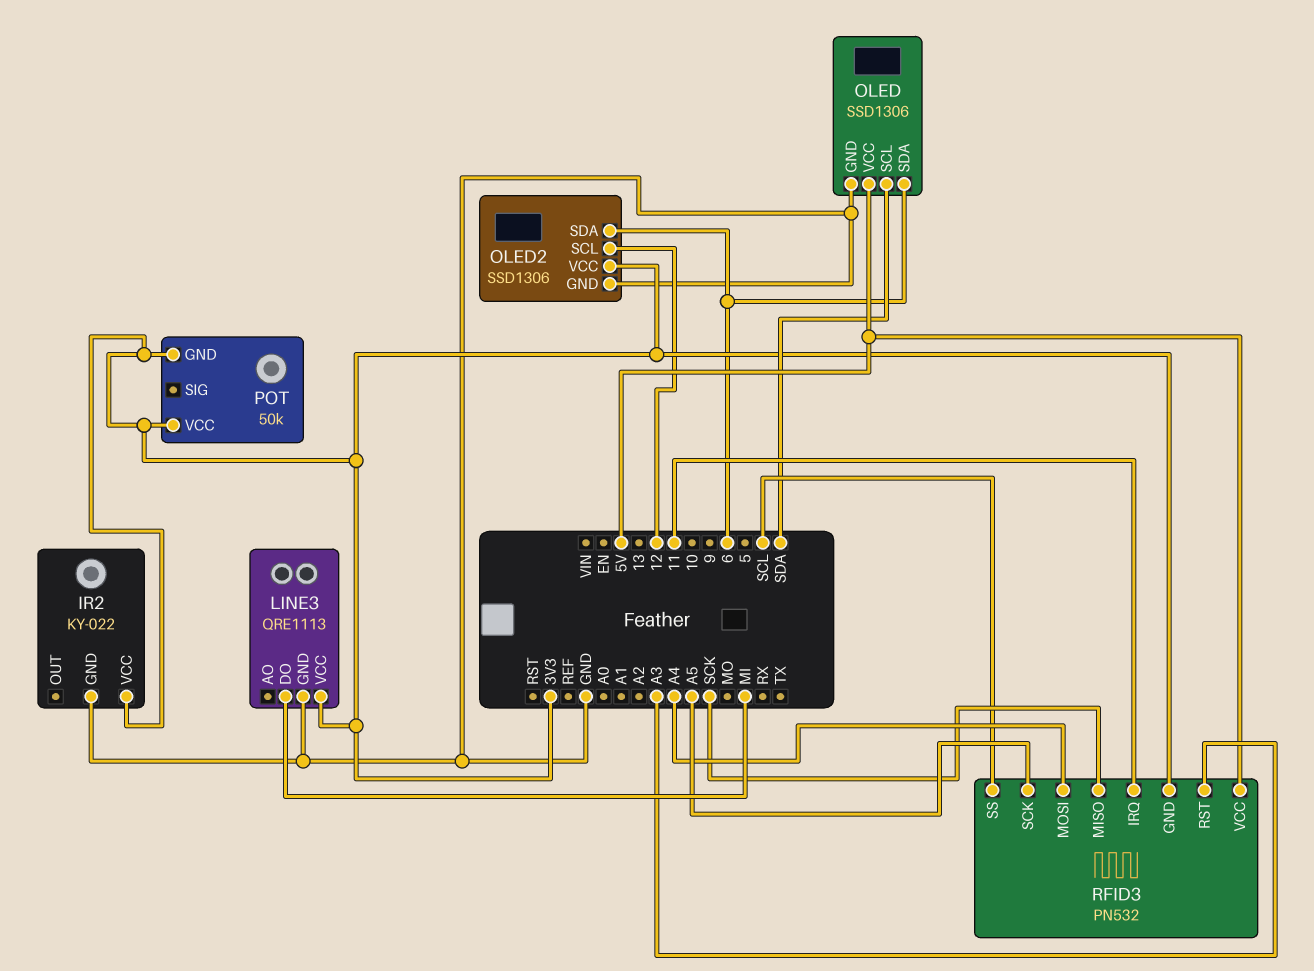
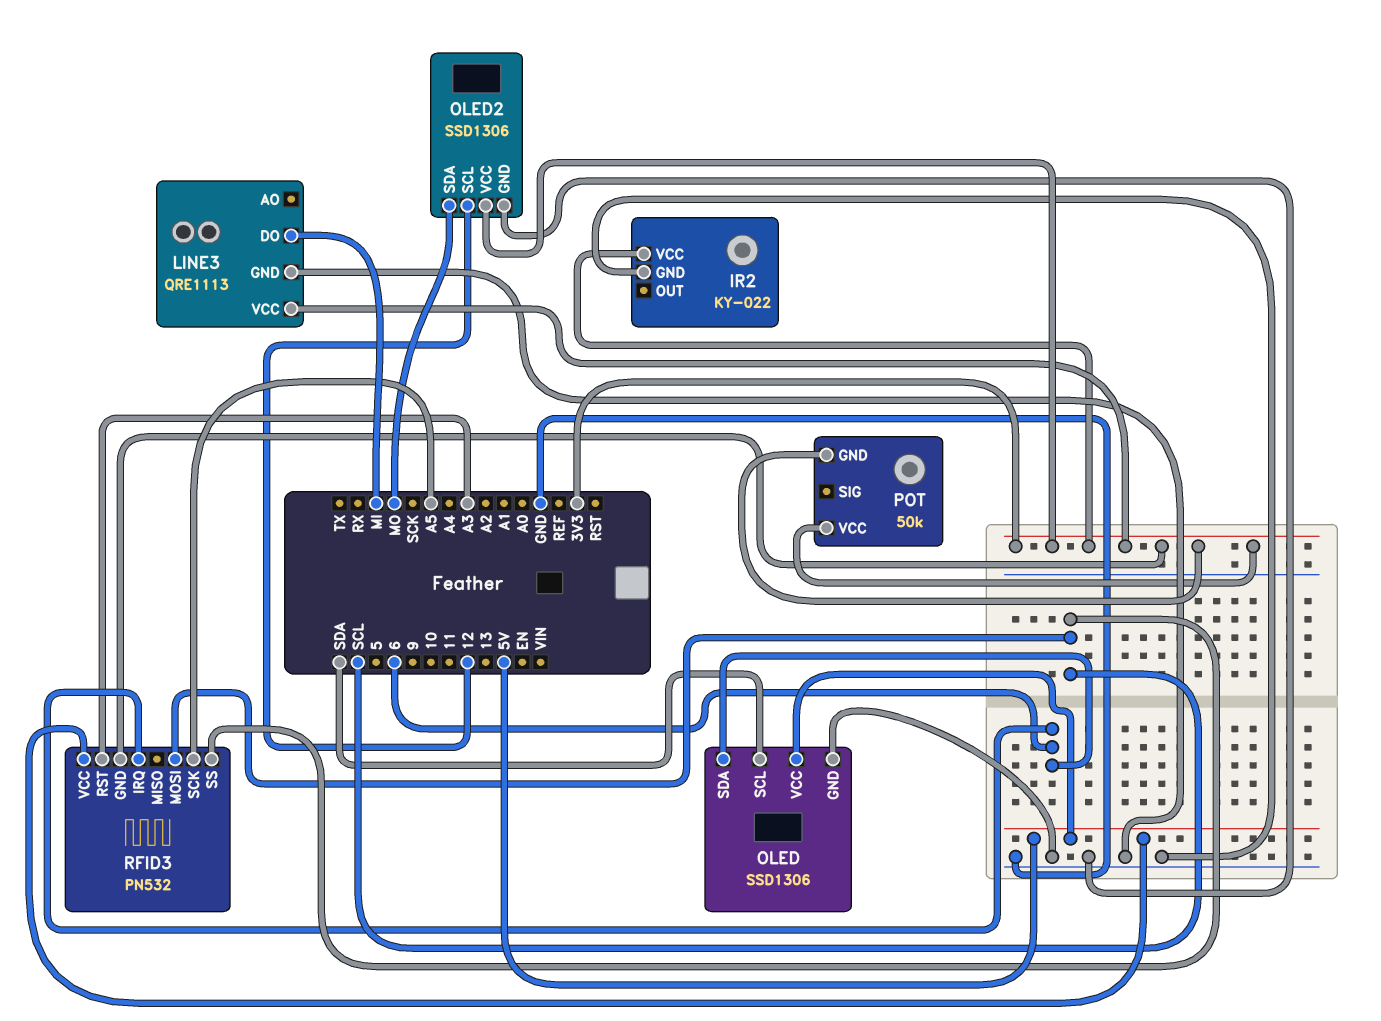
OLED2 pin SDA: 6 -> MO
RFID3 pin IRQ: 11 -> 6
RFID3 pin MISO: SCK -> none
RFID3 pin MOSI: A4 -> SCL

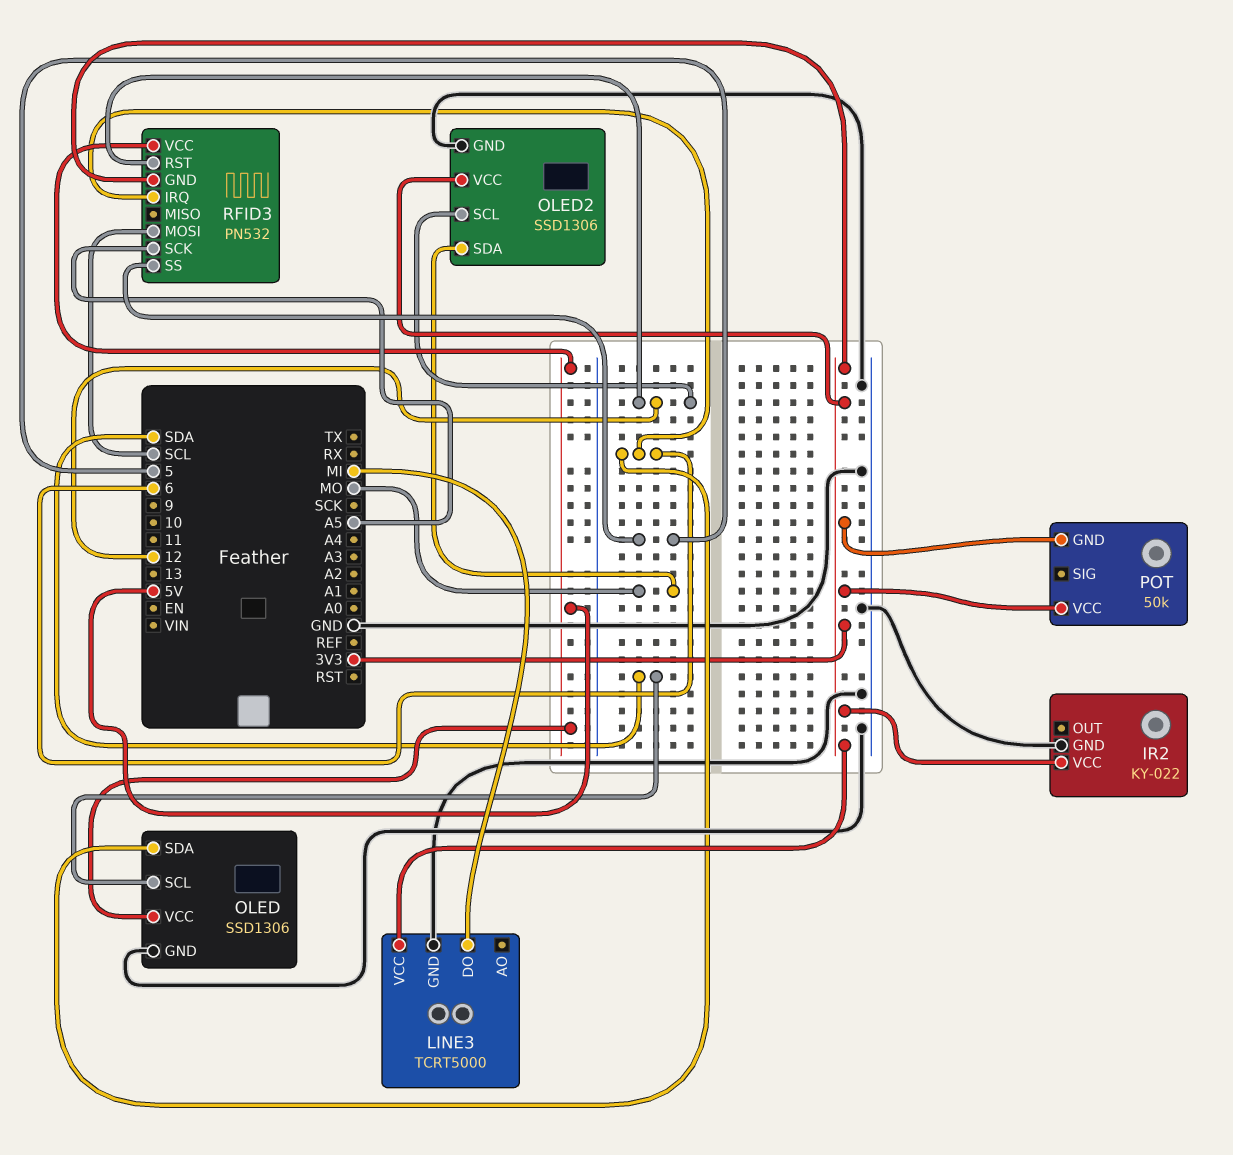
LINE3: QRE1113 -> TCRT5000
RFID3 pin RST: A3 -> 12
RFID3 pin SS: SCL -> 5

